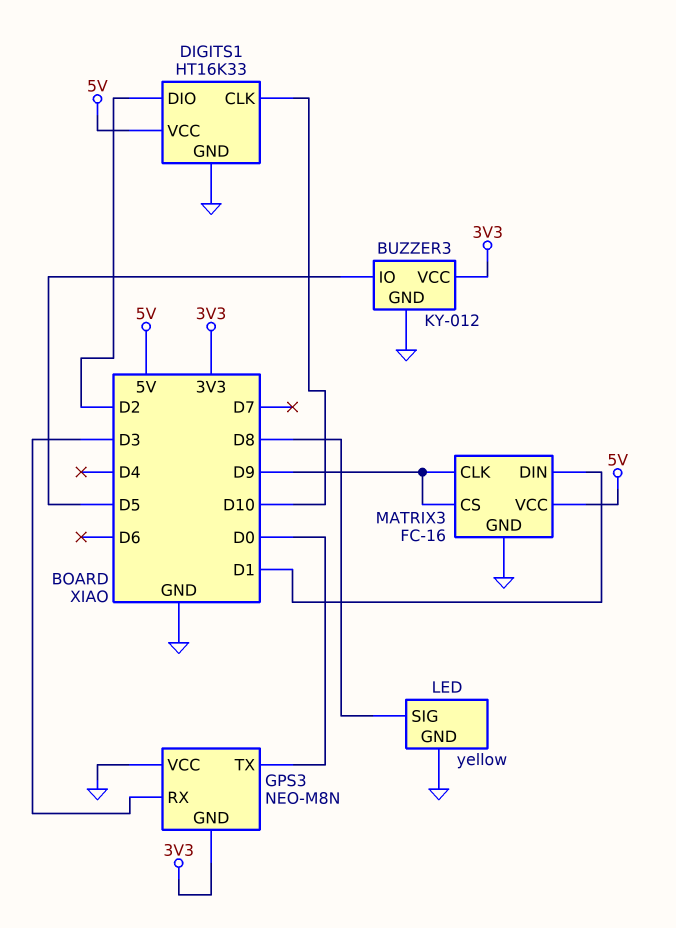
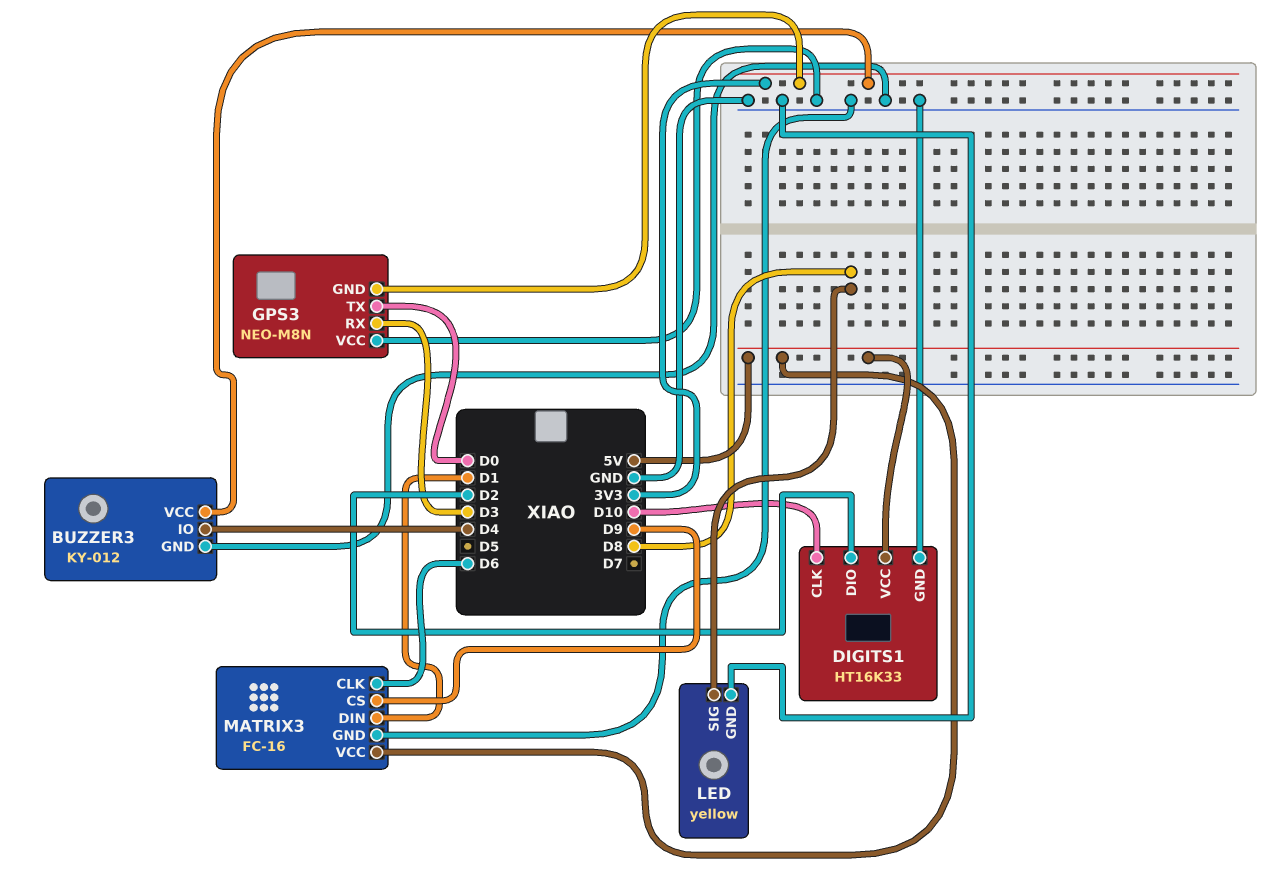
BUZZER3 pin IO: D5 -> D4
MATRIX3 pin CLK: D9 -> D6

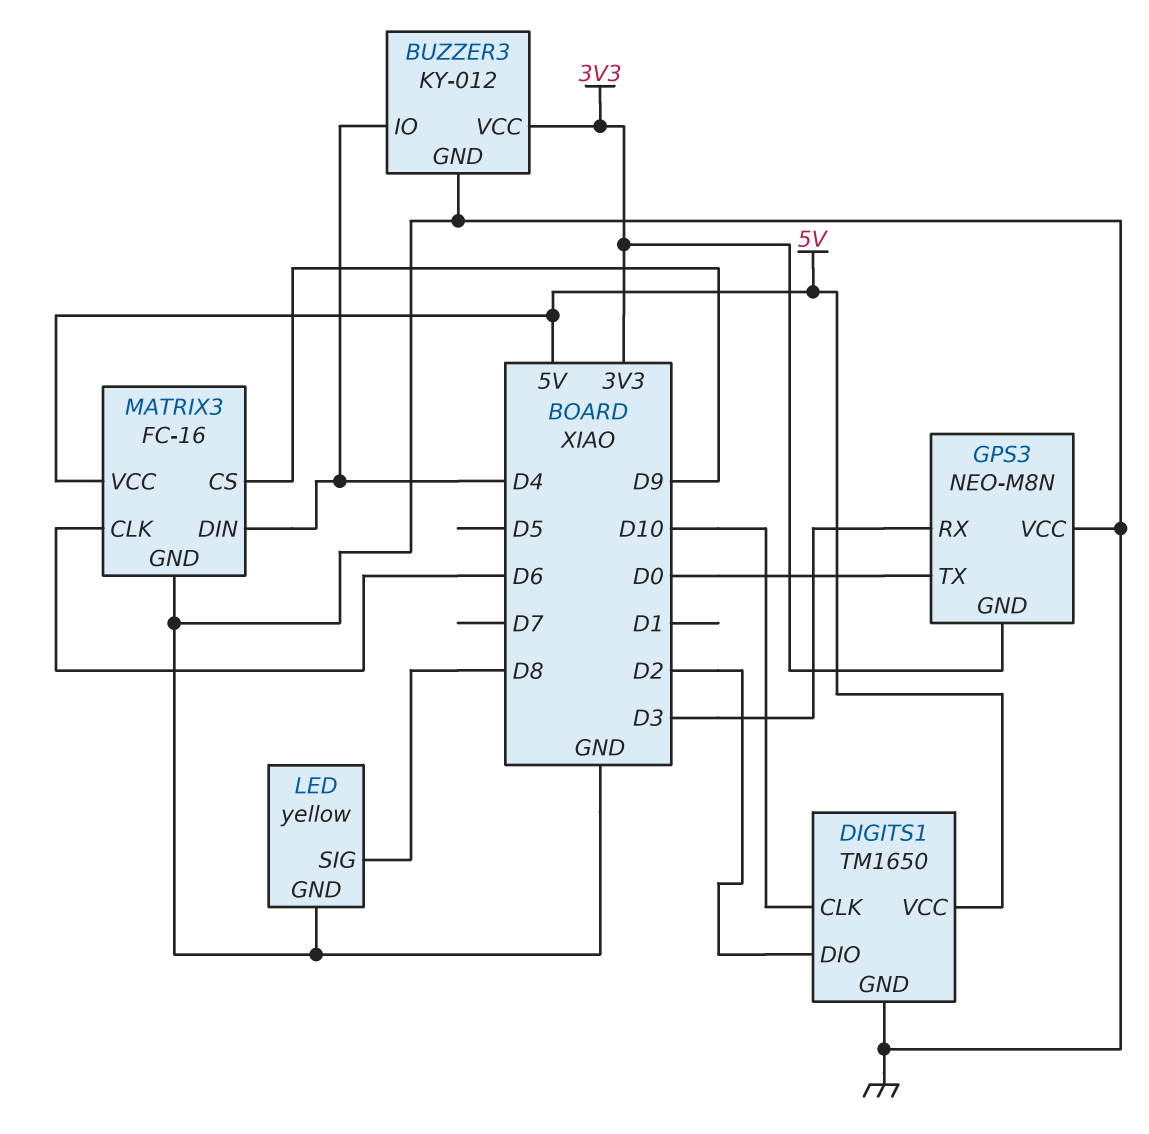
DIGITS1: HT16K33 -> TM1650
MATRIX3 pin DIN: D1 -> D4

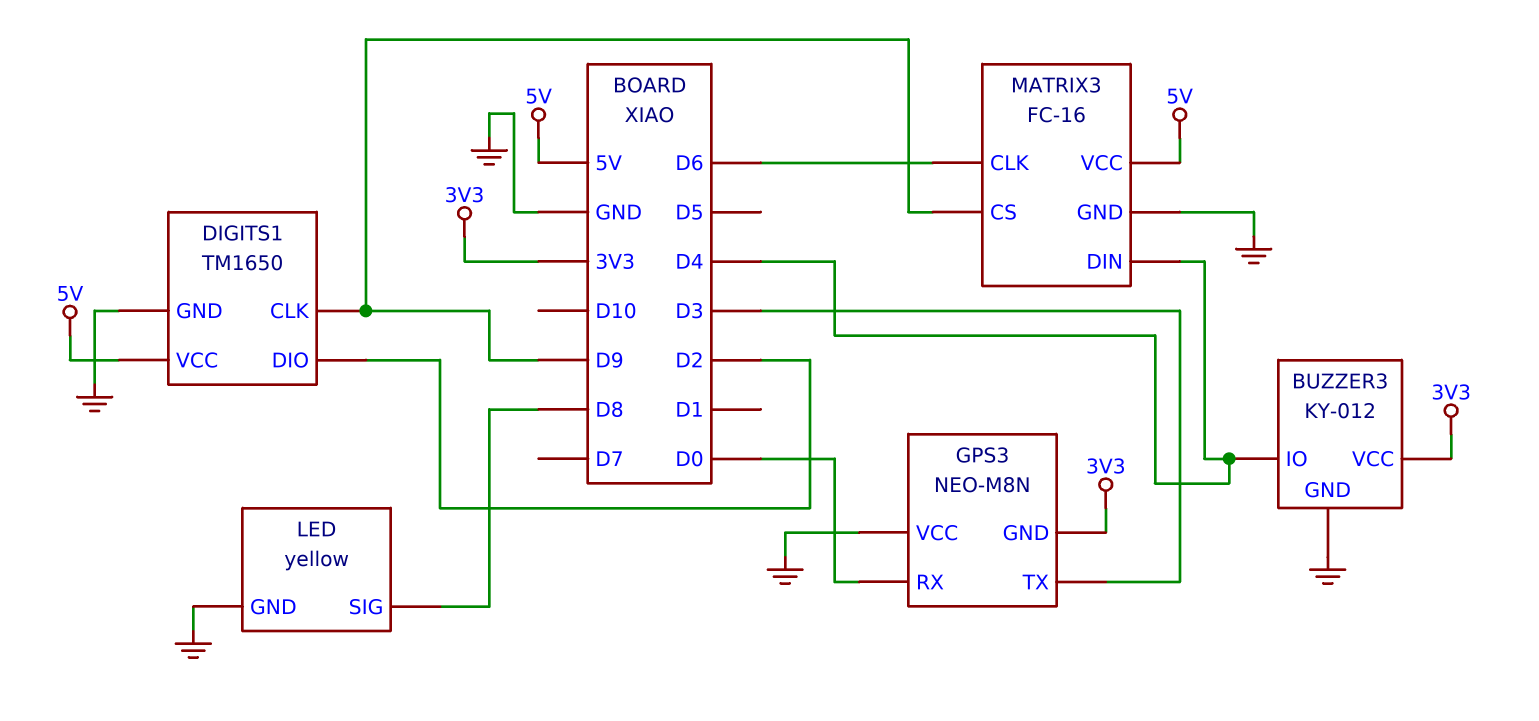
DIGITS1 pin CLK: D10 -> D9
GPS3 pin RX: D3 -> D0
GPS3 pin TX: D0 -> D3

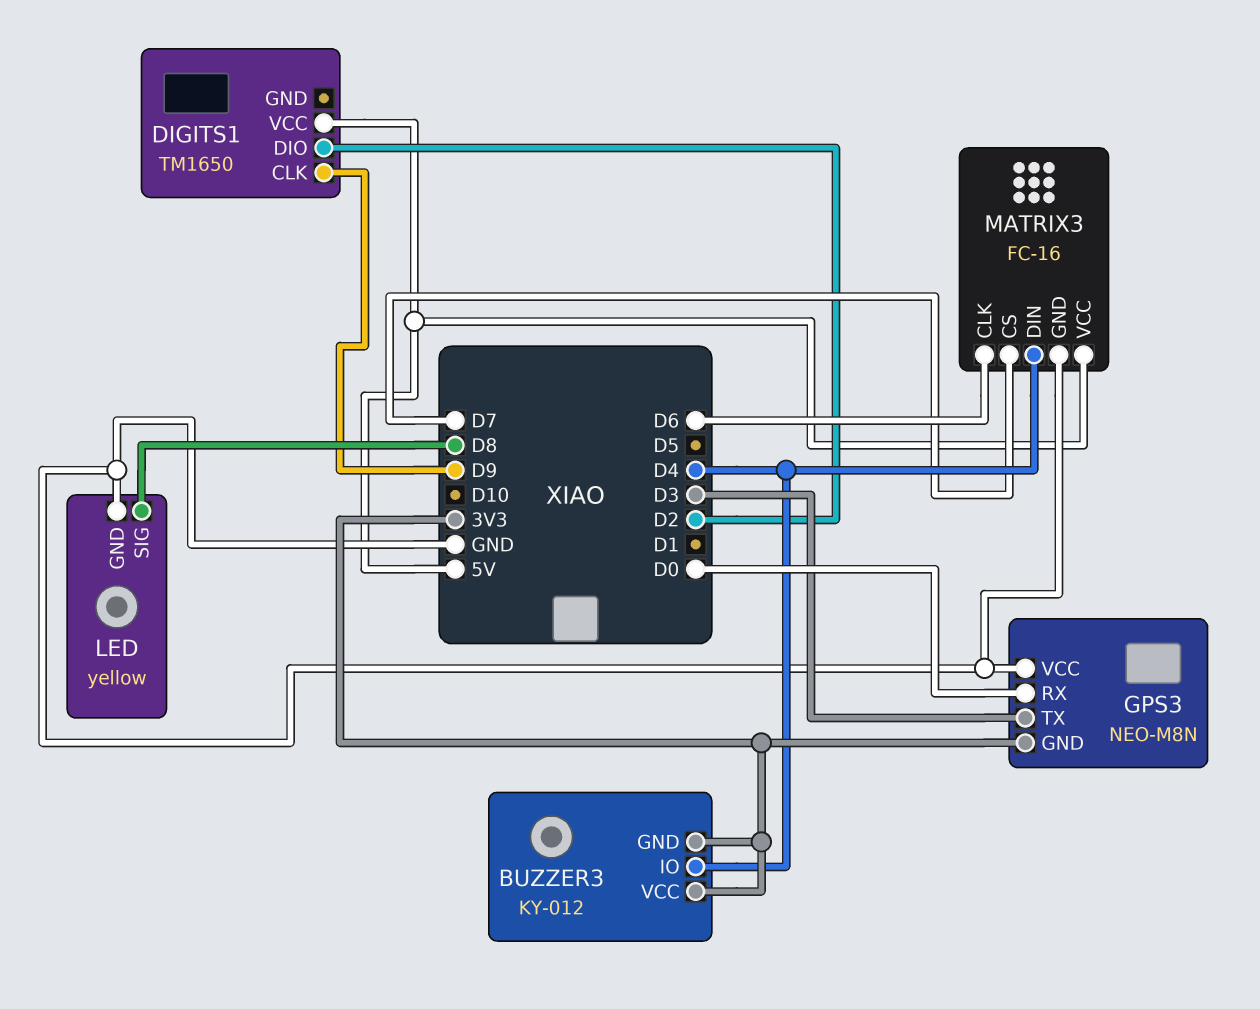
BUZZER3 pin GND: GND -> 3V3
DIGITS1 pin GND: GND -> none
MATRIX3 pin CS: D9 -> D7

